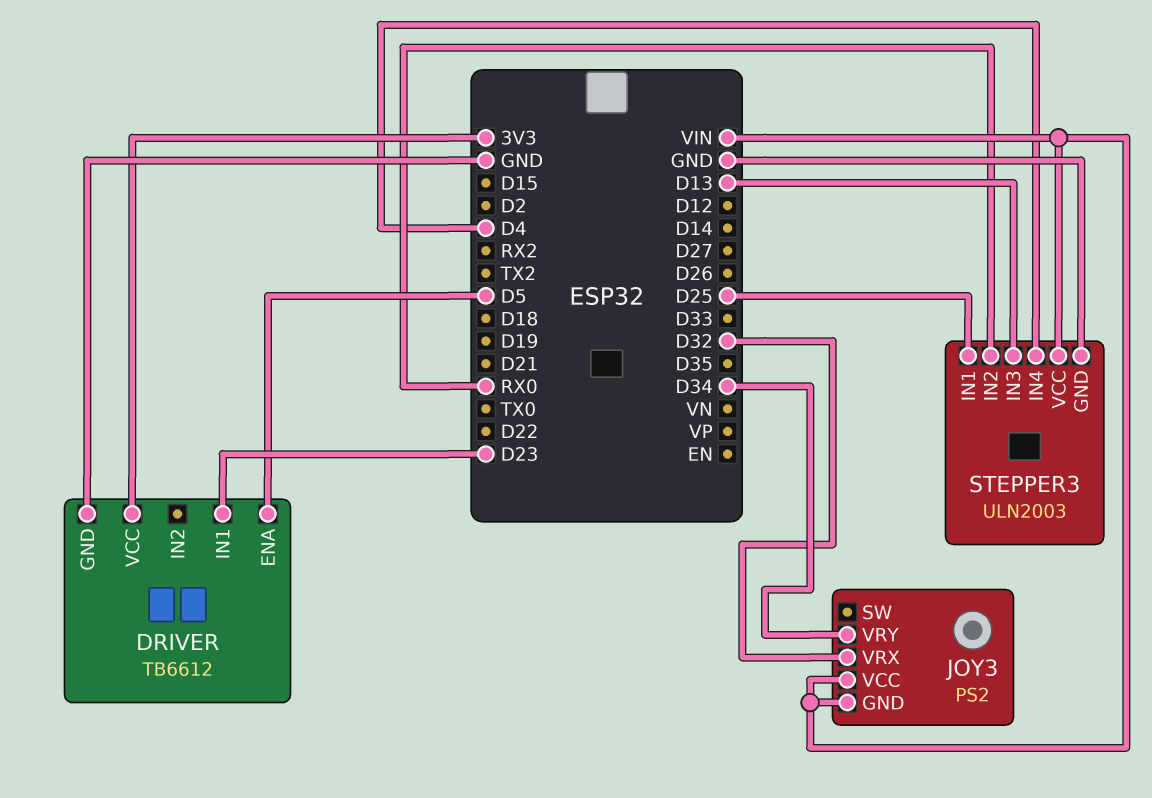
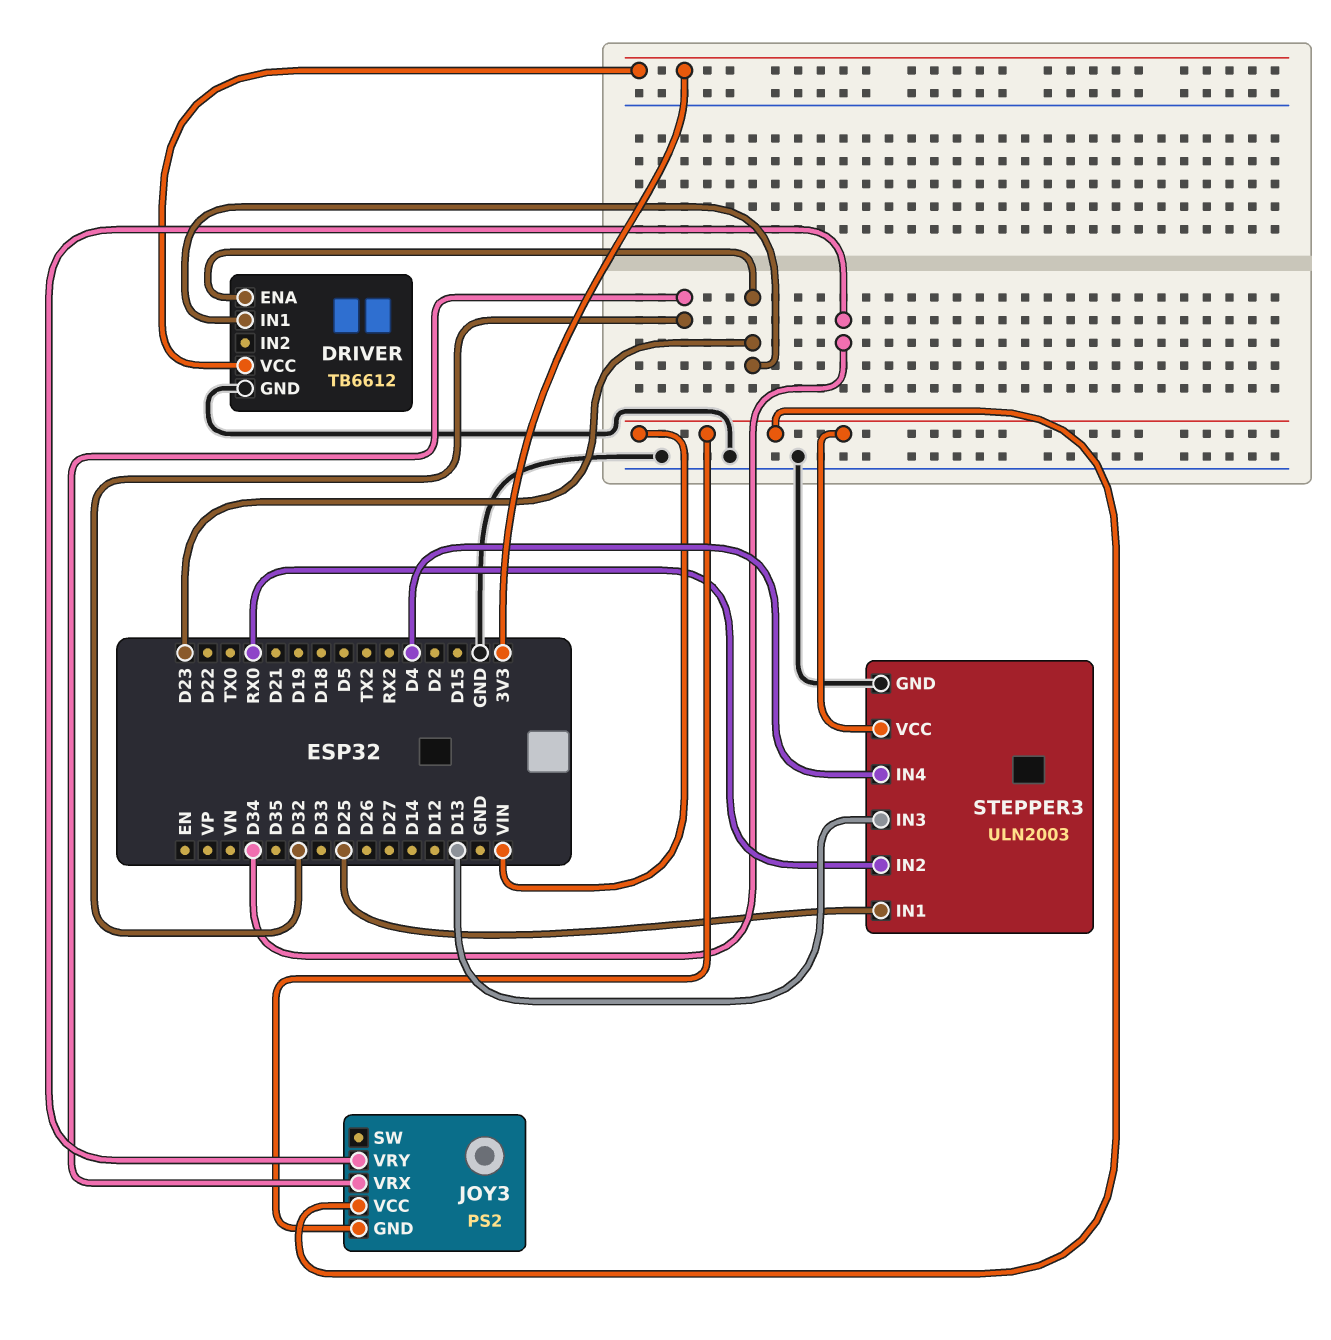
DRIVER pin ENA: D5 -> D23

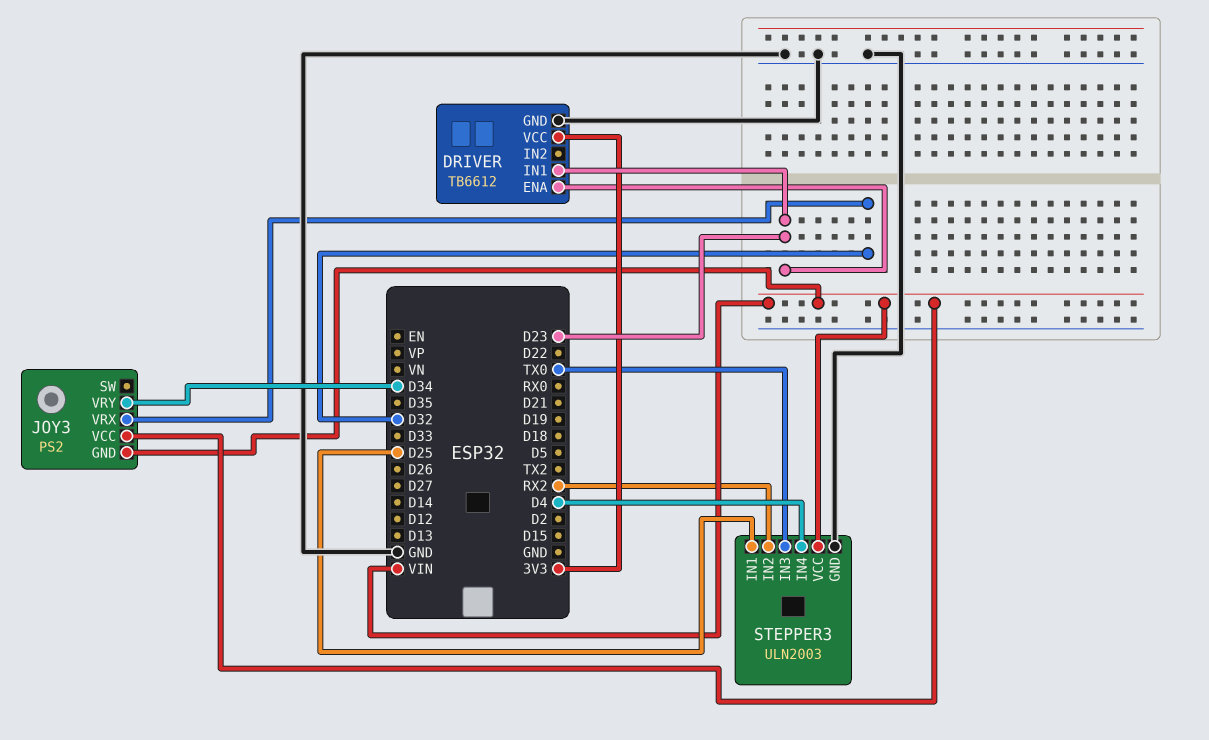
STEPPER3 pin IN2: RX0 -> RX2
STEPPER3 pin IN3: D13 -> TX0

